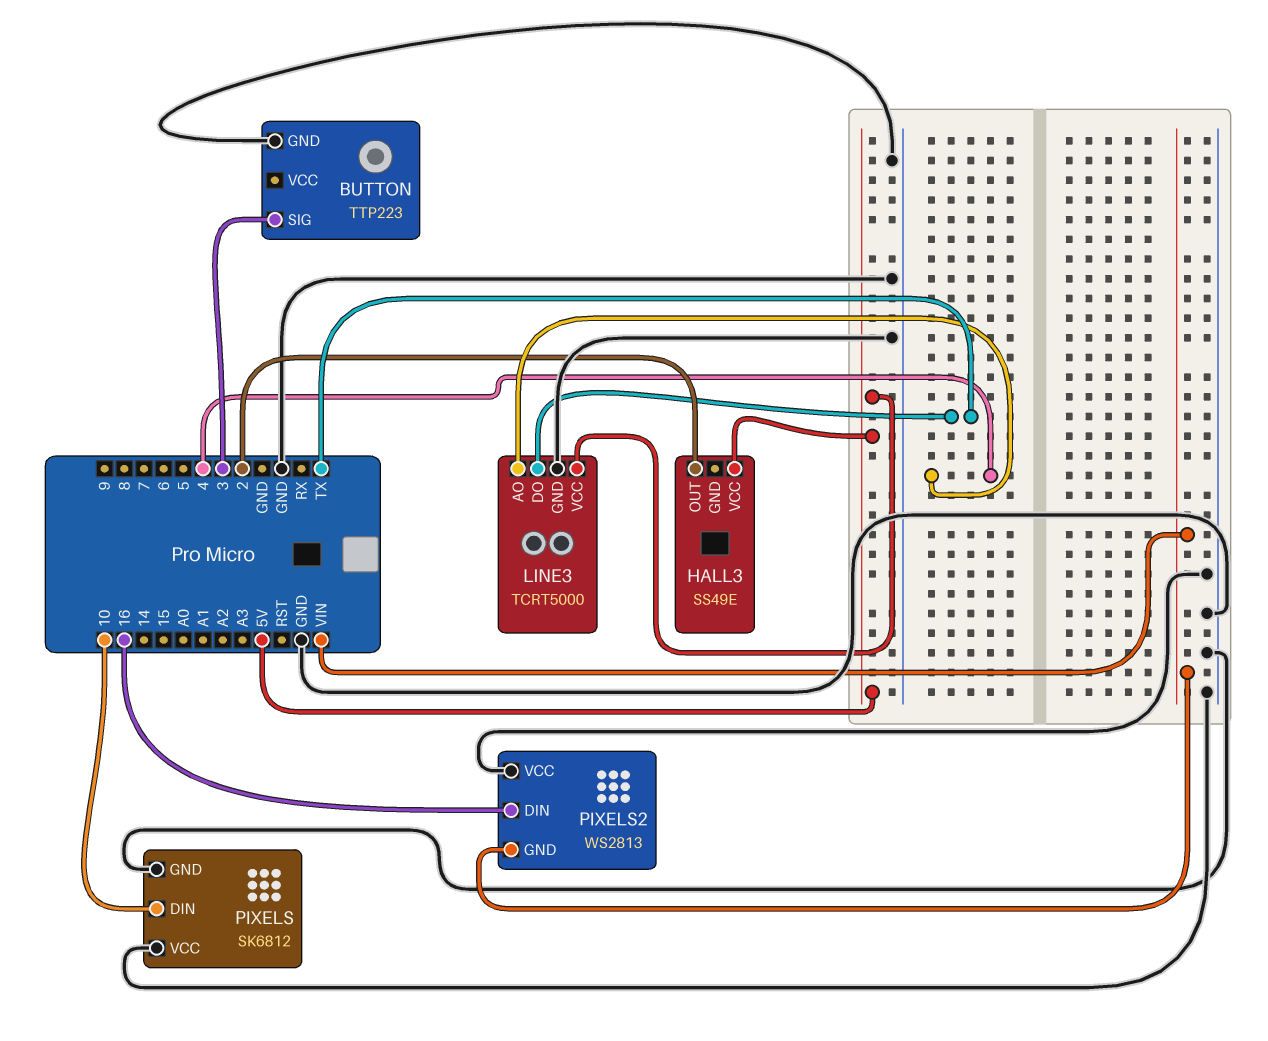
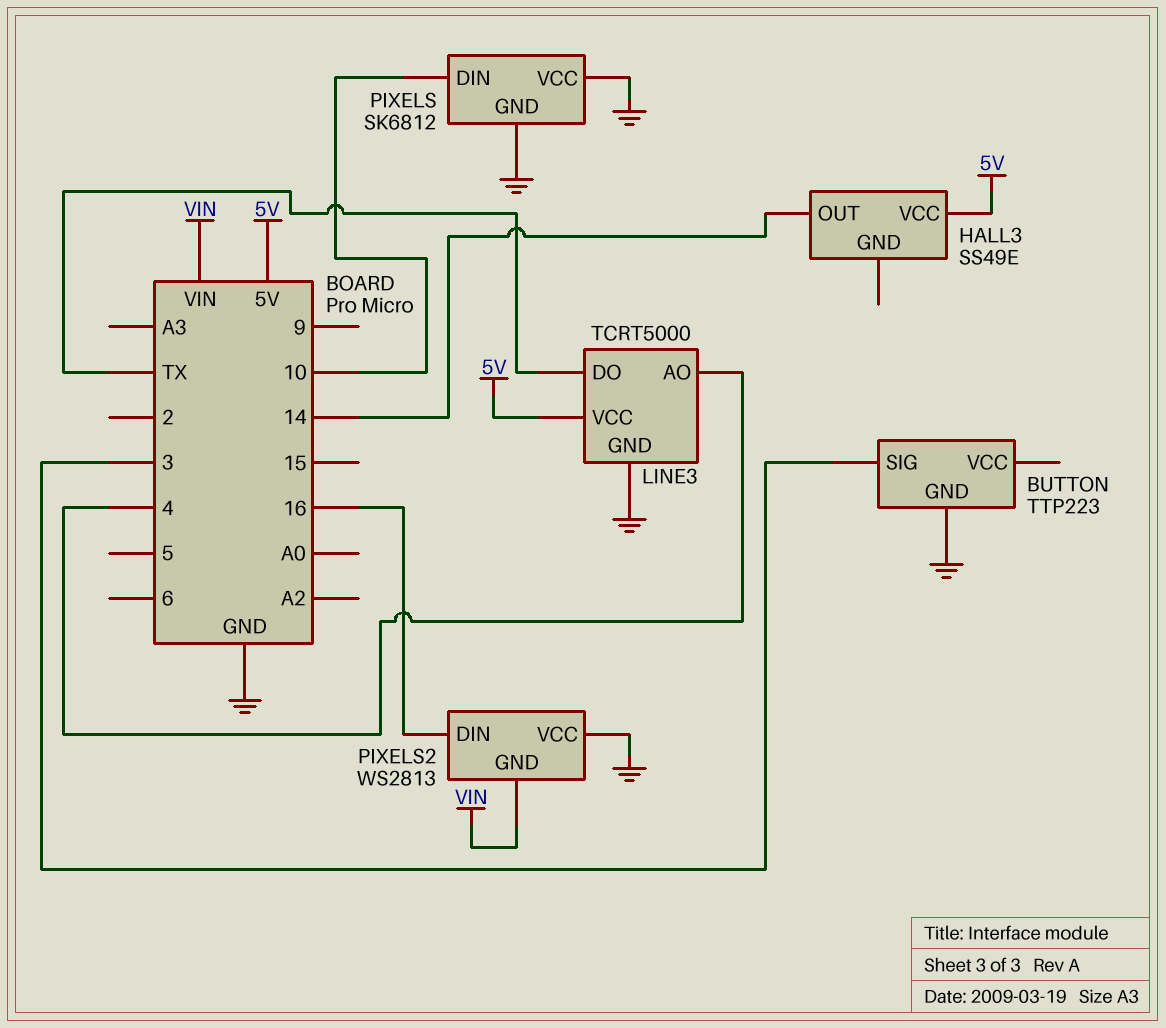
HALL3 pin OUT: 2 -> 14

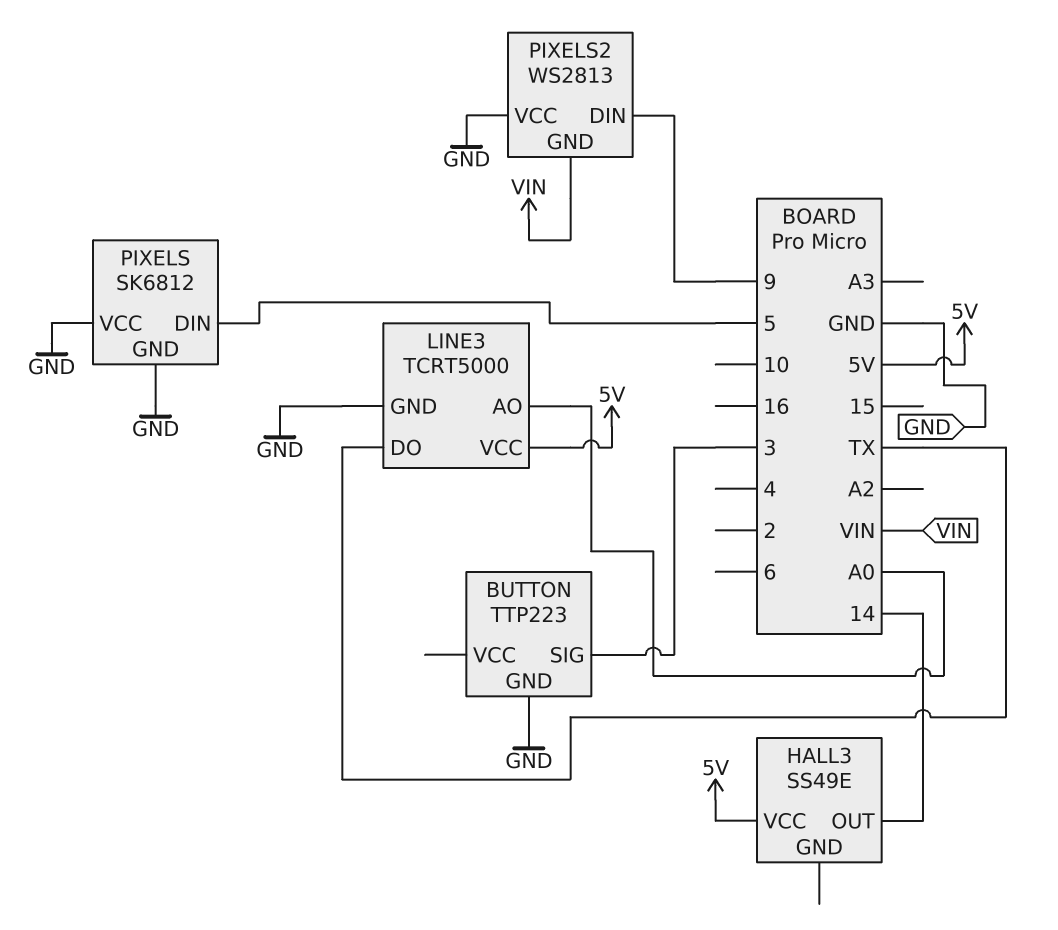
LINE3 pin AO: 4 -> A0
PIXELS pin DIN: 10 -> 5
PIXELS2 pin DIN: 16 -> 9

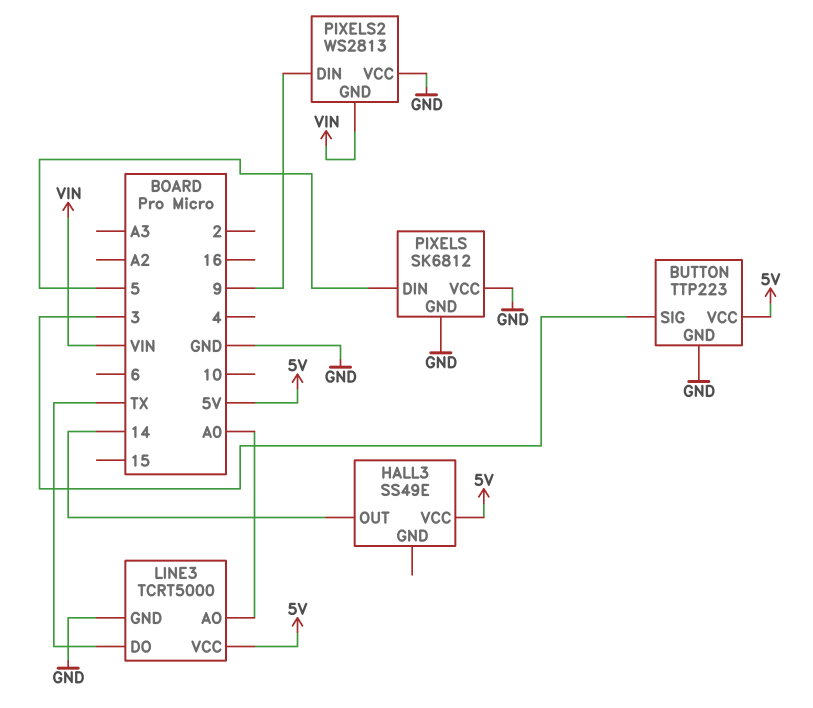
BUTTON pin VCC: none -> 5V

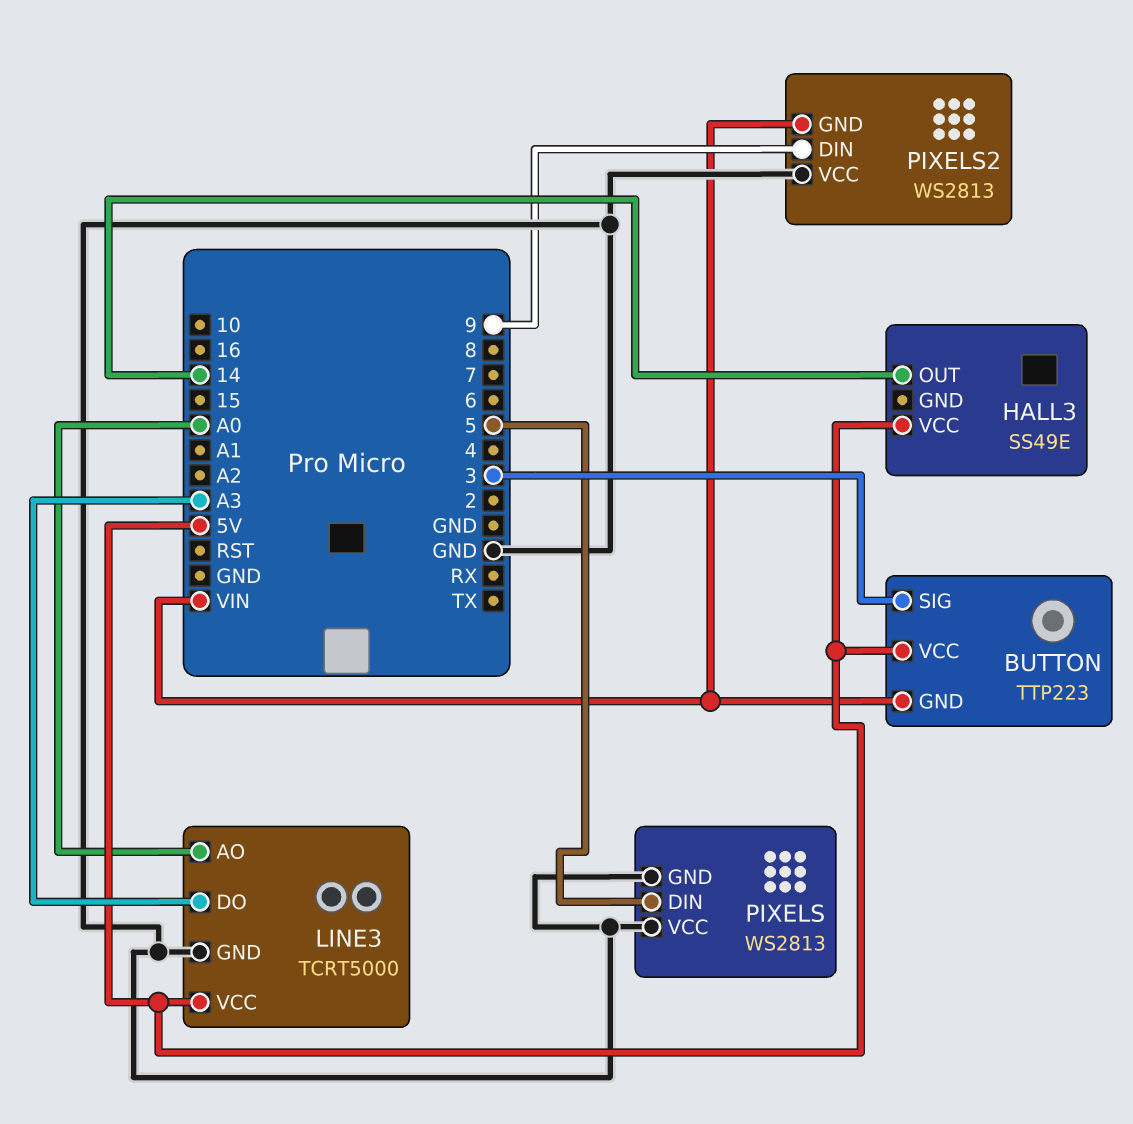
BUTTON pin GND: GND -> VIN
LINE3 pin DO: TX -> A3
PIXELS: SK6812 -> WS2813

